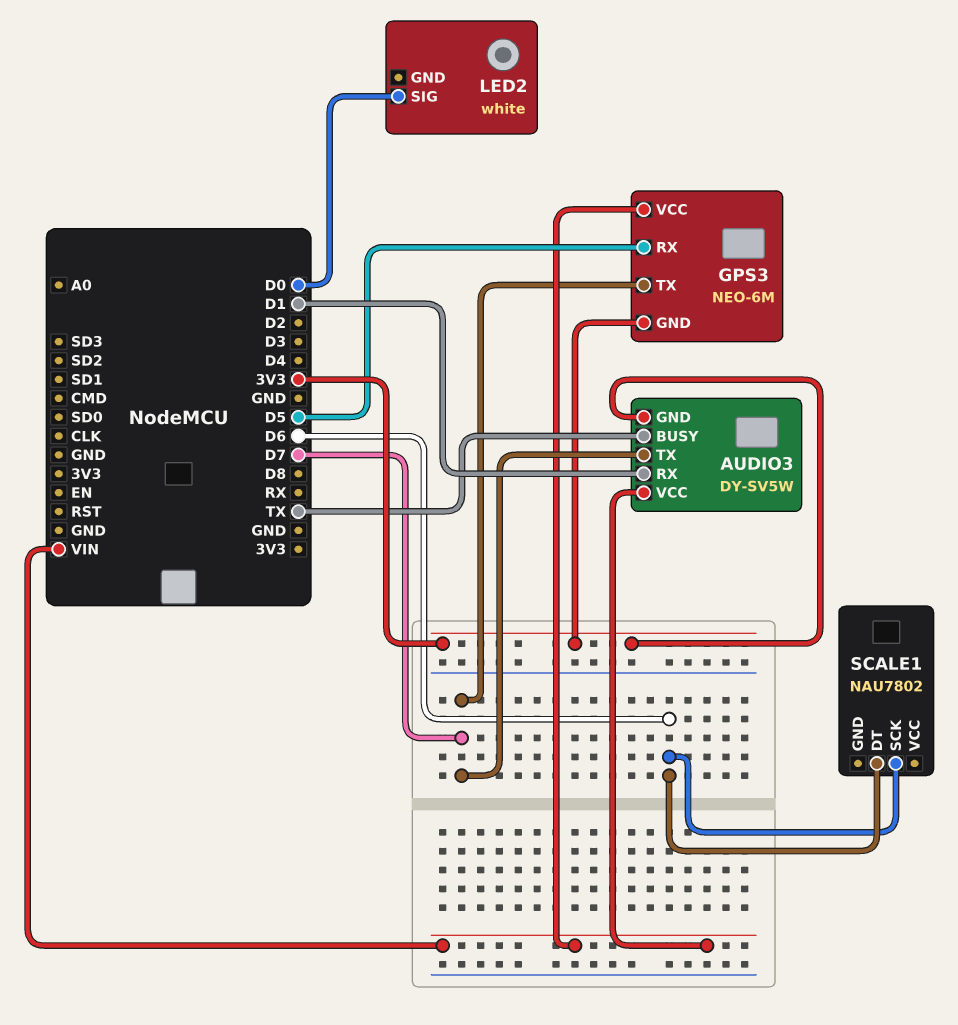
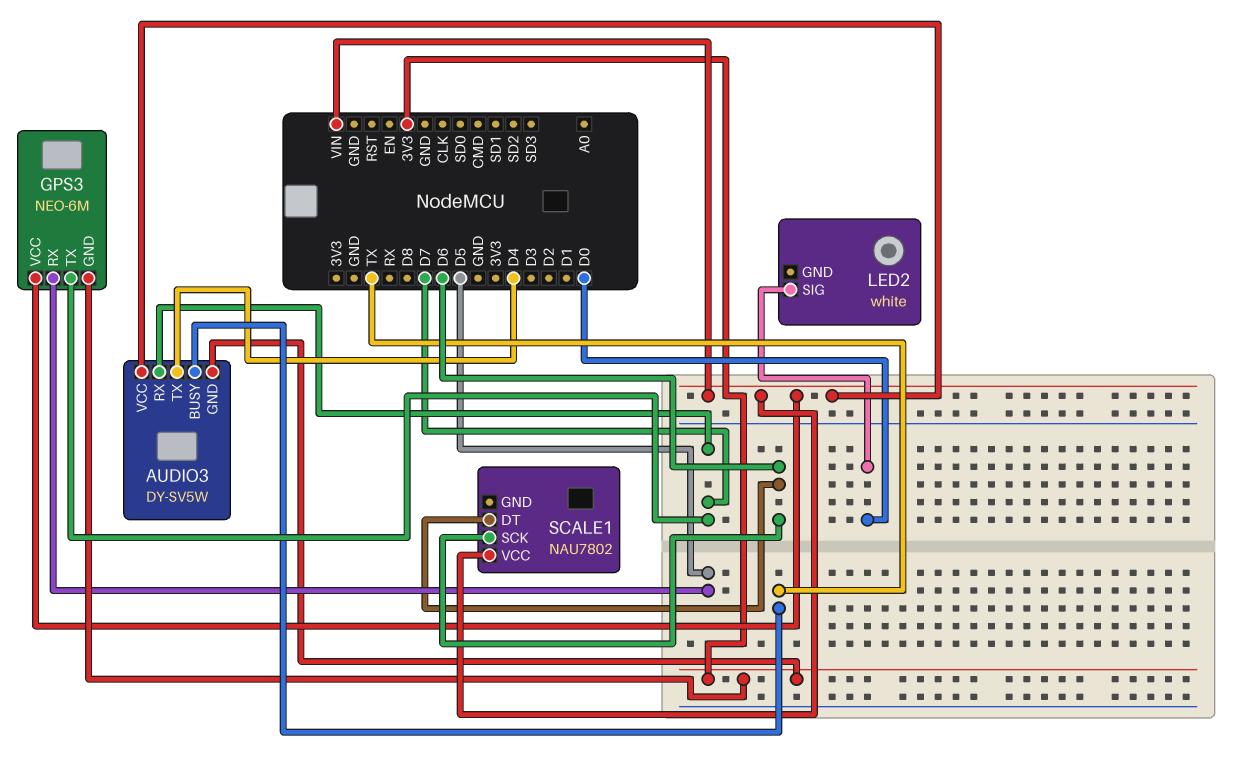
AUDIO3 pin RX: D1 -> D7
AUDIO3 pin TX: D7 -> D4
SCALE1 pin VCC: none -> VIN

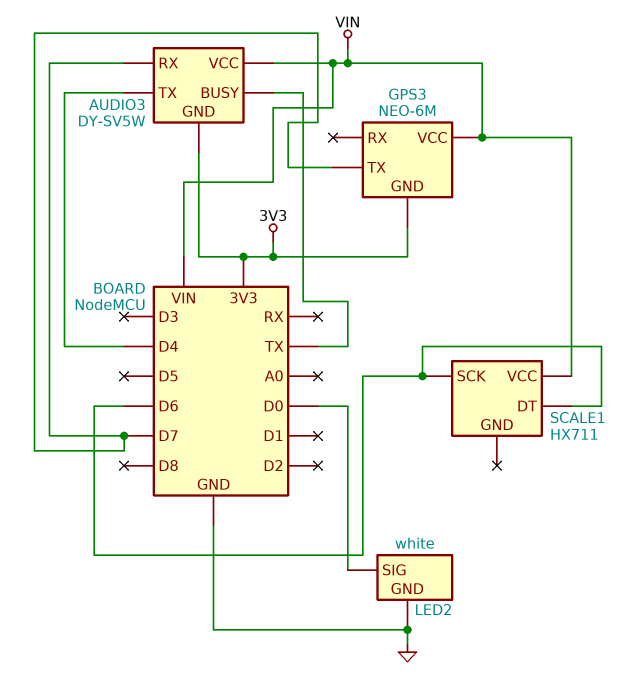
GPS3 pin RX: D5 -> none
LED2 pin GND: none -> GND
SCALE1: NAU7802 -> HX711

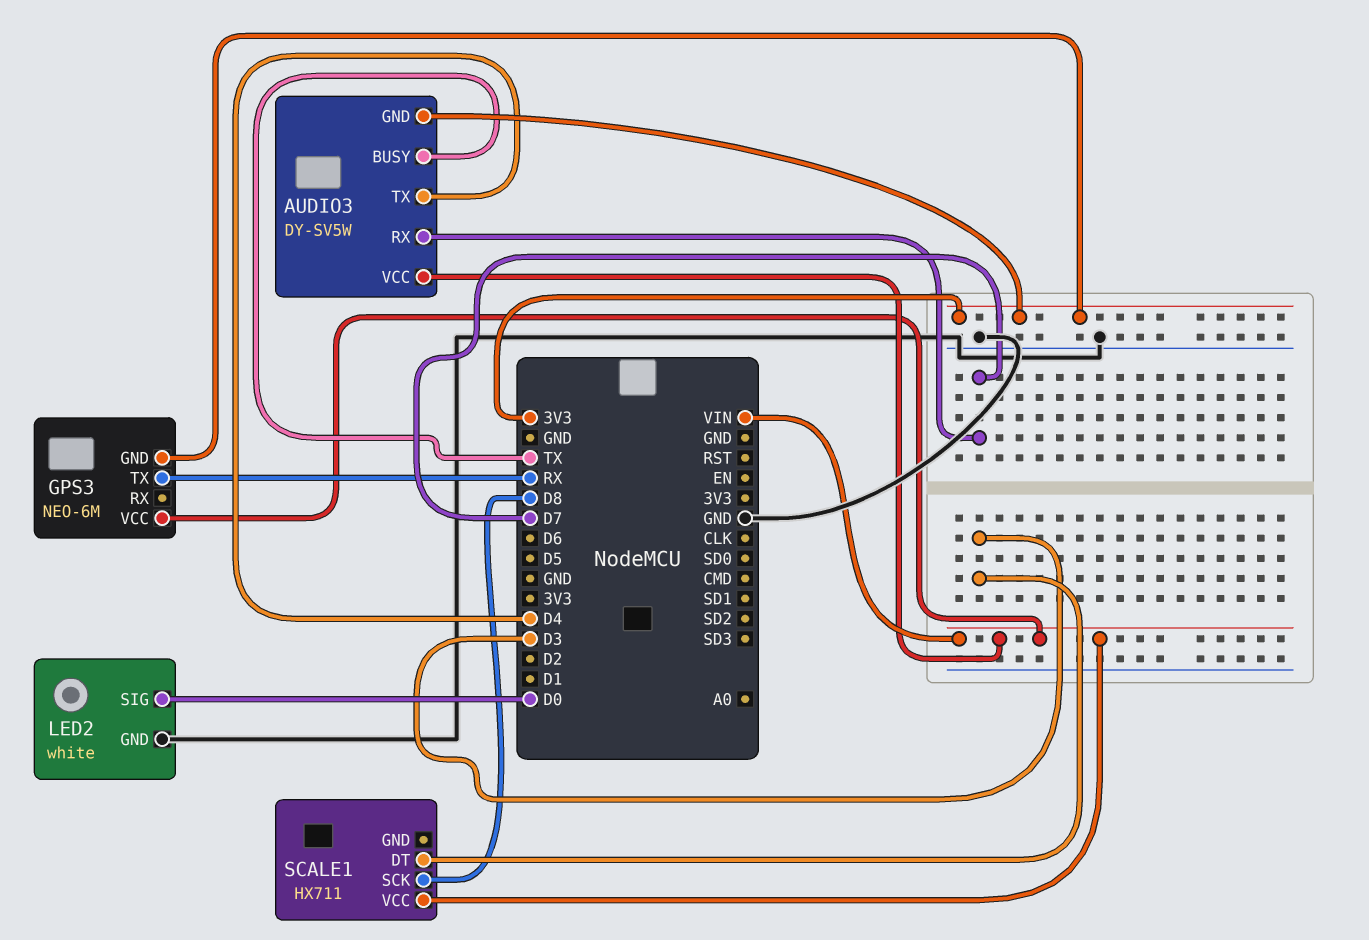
GPS3 pin TX: D7 -> RX
SCALE1 pin DT: D6 -> D3
SCALE1 pin SCK: D6 -> D8

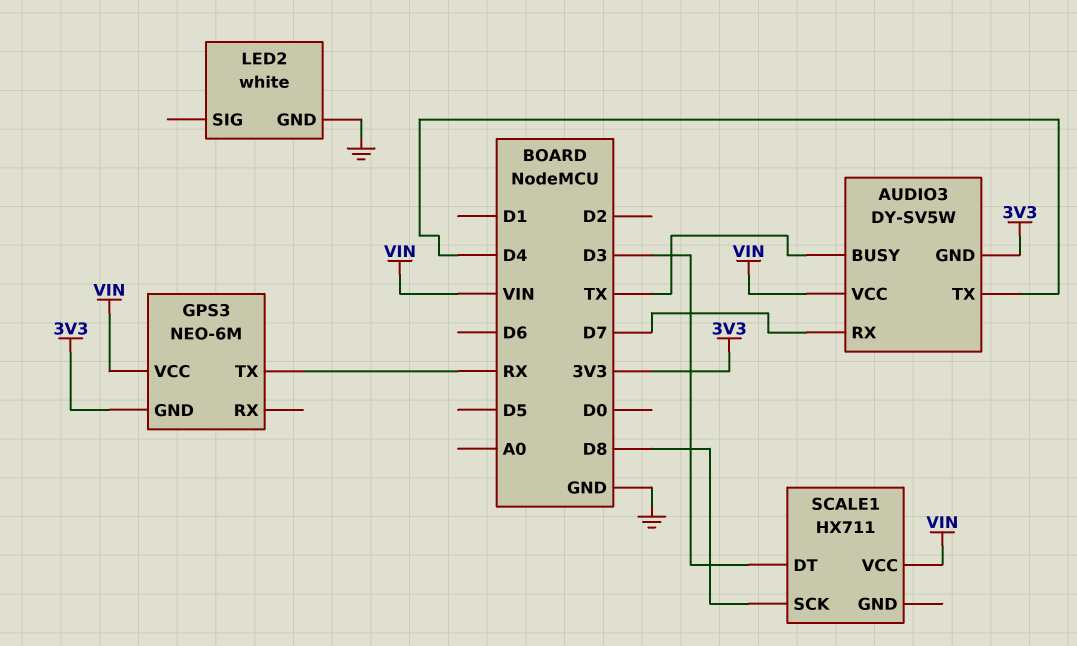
LED2 pin SIG: D0 -> none

